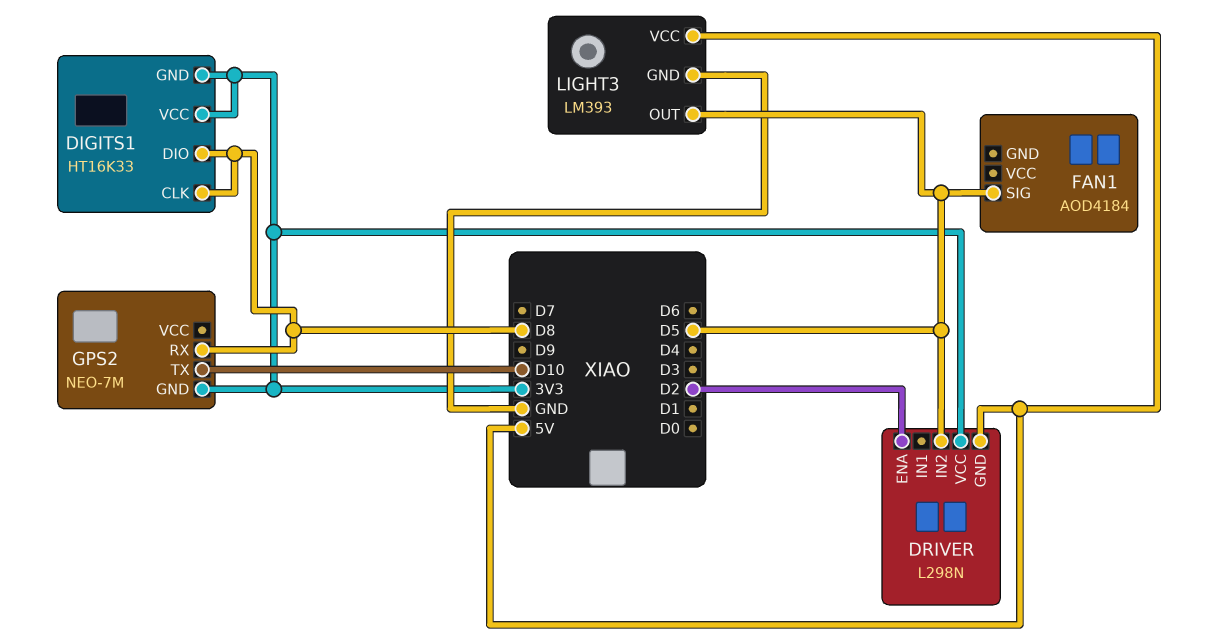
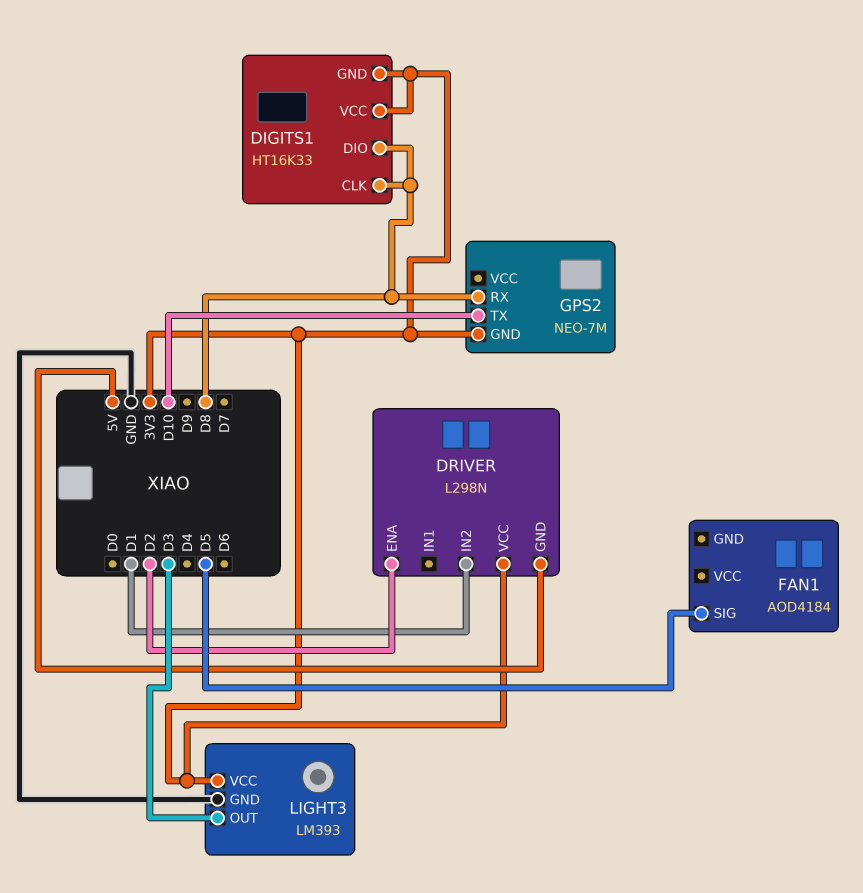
DRIVER pin IN2: D5 -> D1
LIGHT3 pin OUT: D5 -> D3
LIGHT3 pin VCC: 5V -> 3V3

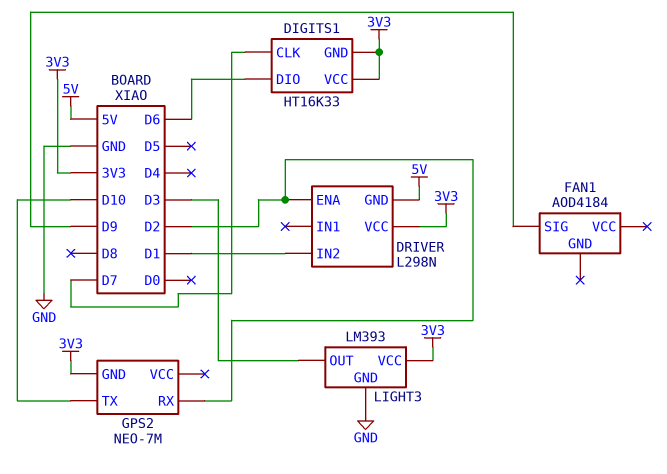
DIGITS1 pin CLK: D8 -> D7
DIGITS1 pin DIO: D8 -> D6
FAN1 pin SIG: D5 -> D9
GPS2 pin RX: D8 -> D2

